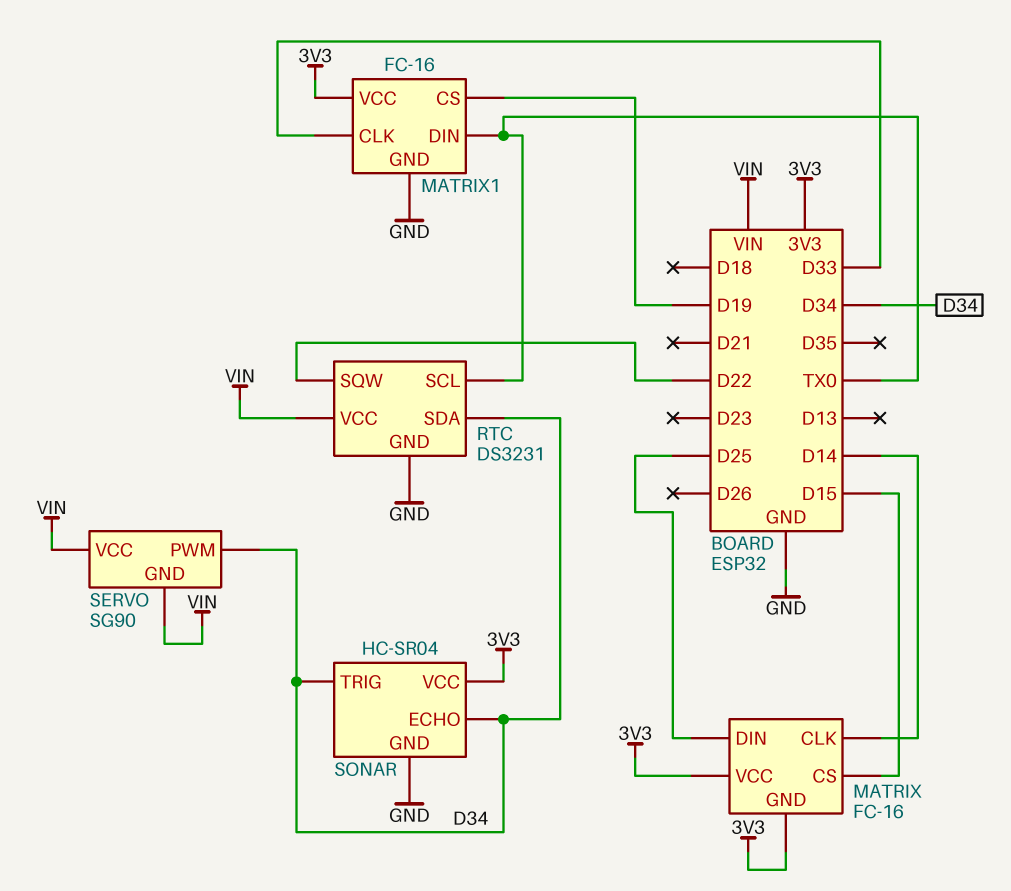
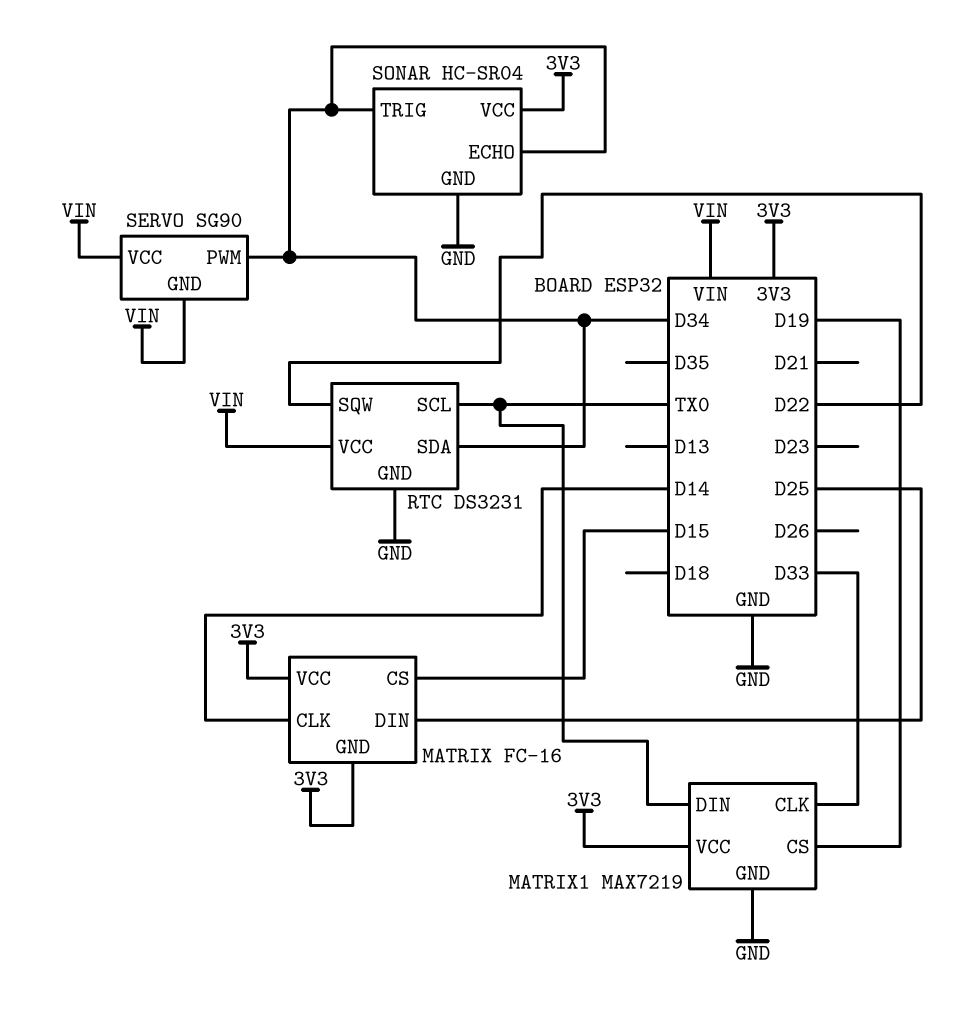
MATRIX1: FC-16 -> MAX7219

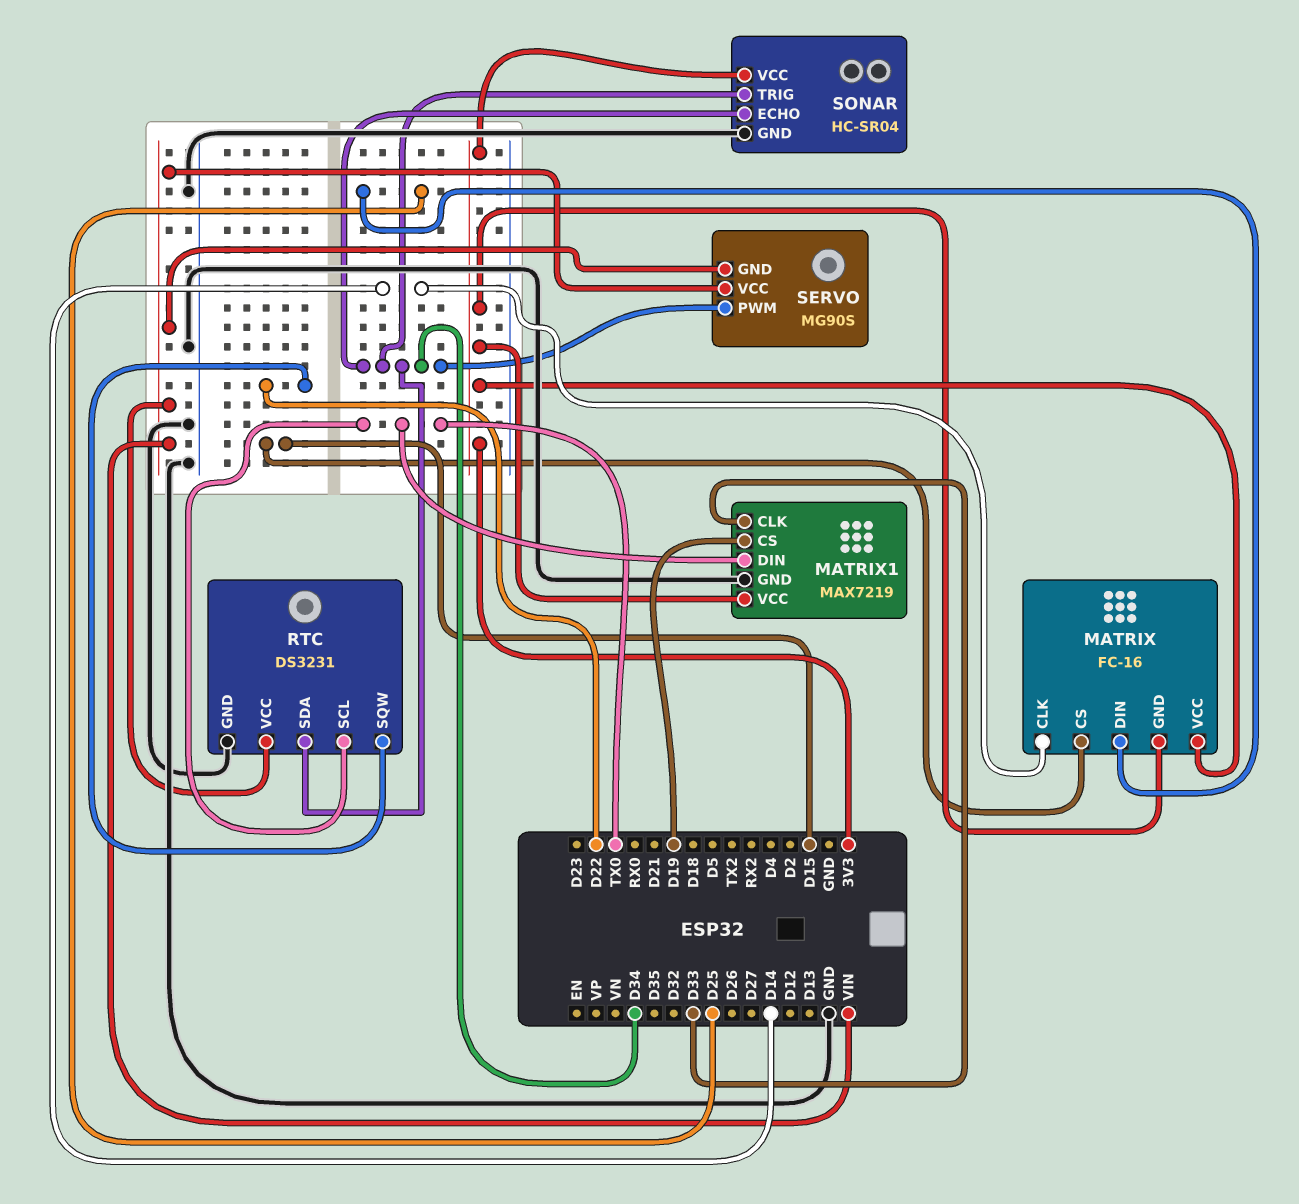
SERVO: SG90 -> MG90S

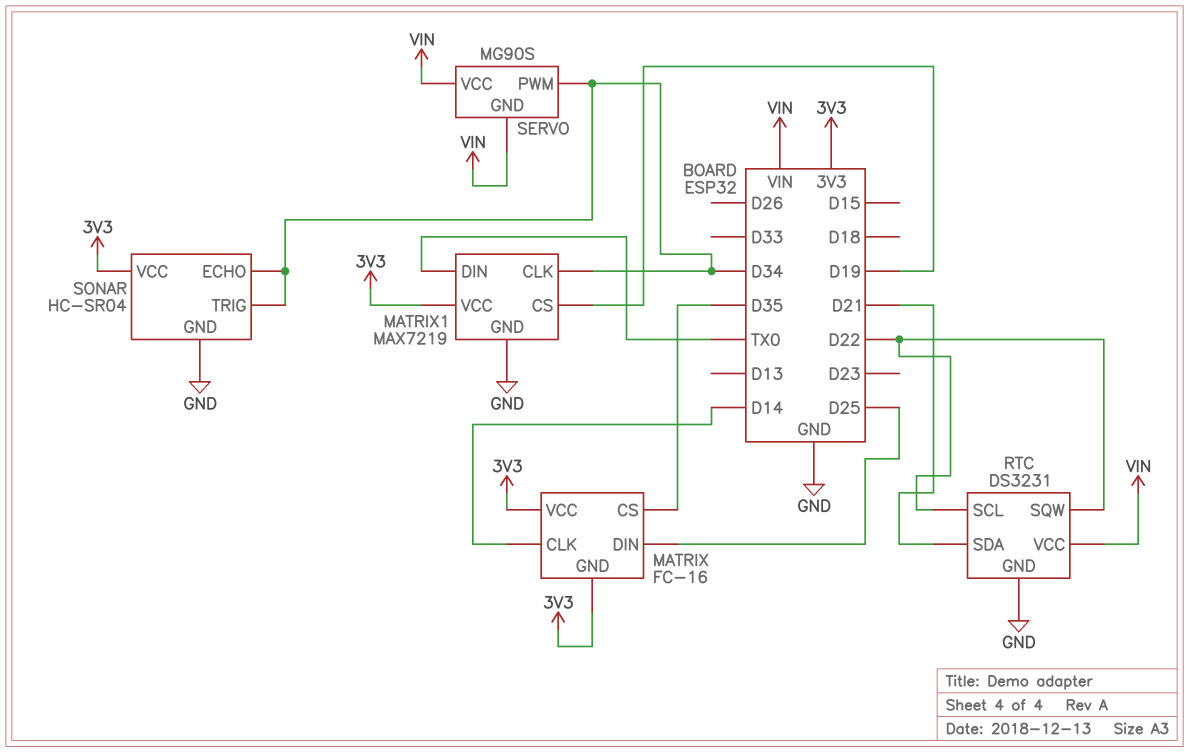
MATRIX pin CS: D15 -> D35
MATRIX1 pin CLK: D33 -> D34
RTC pin SCL: TX0 -> D22
RTC pin SDA: D34 -> D21

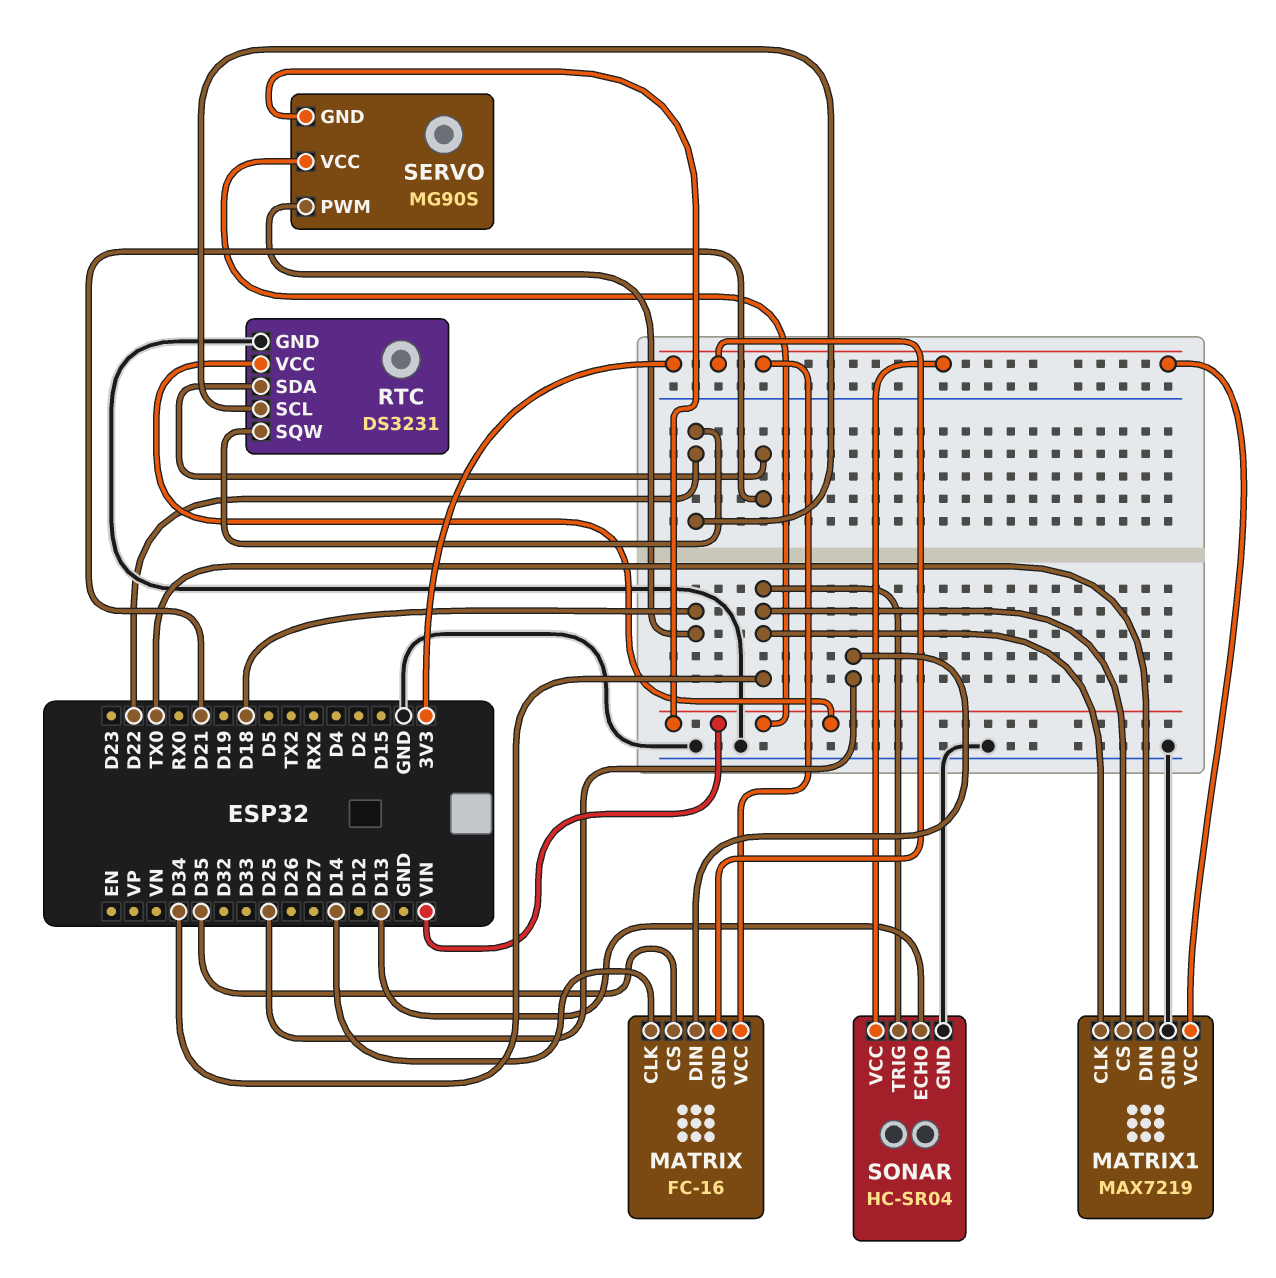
MATRIX1 pin CS: D19 -> D34
SERVO pin PWM: D34 -> D18
SONAR pin ECHO: D34 -> D13

